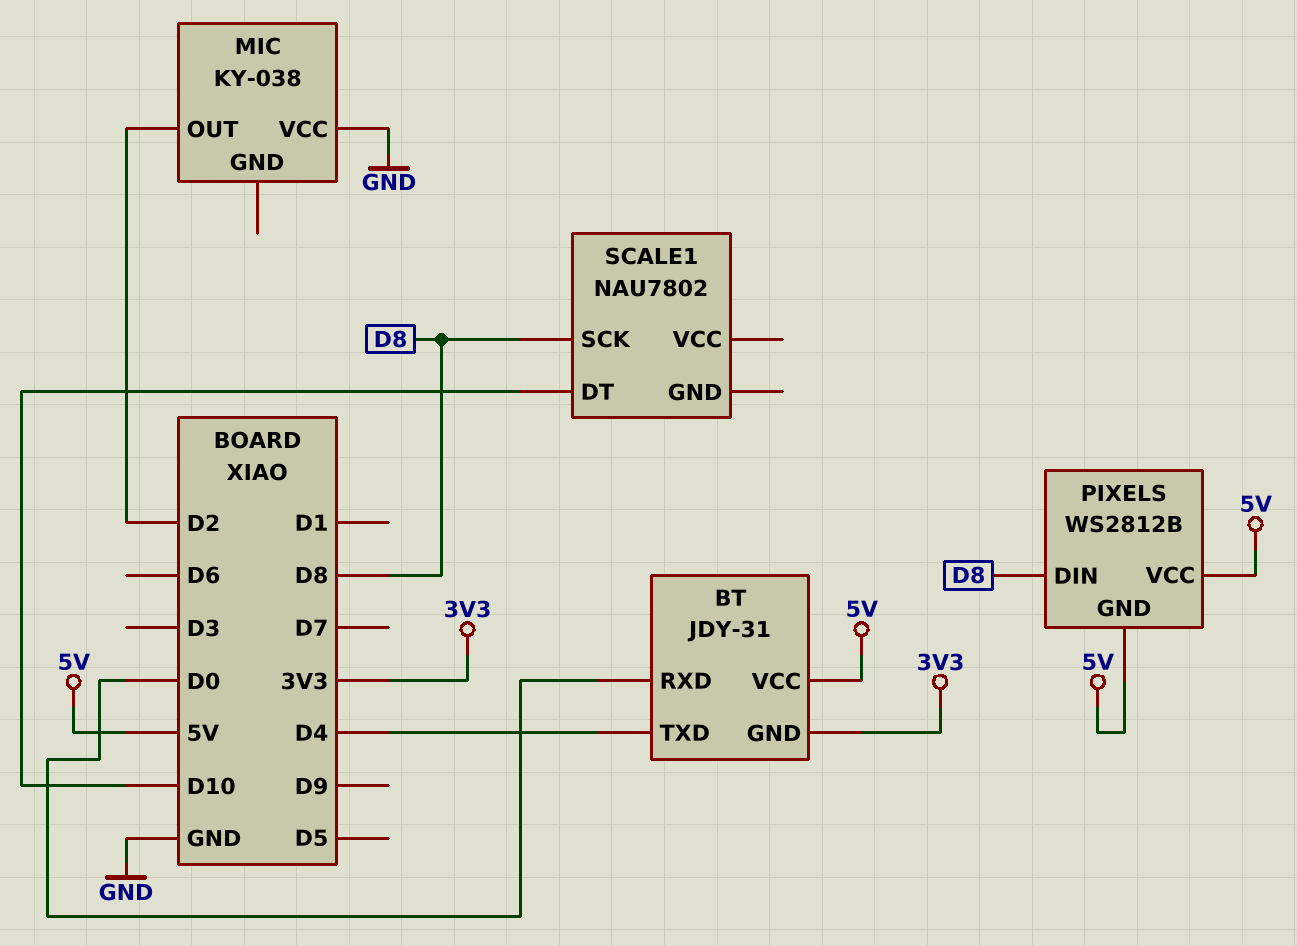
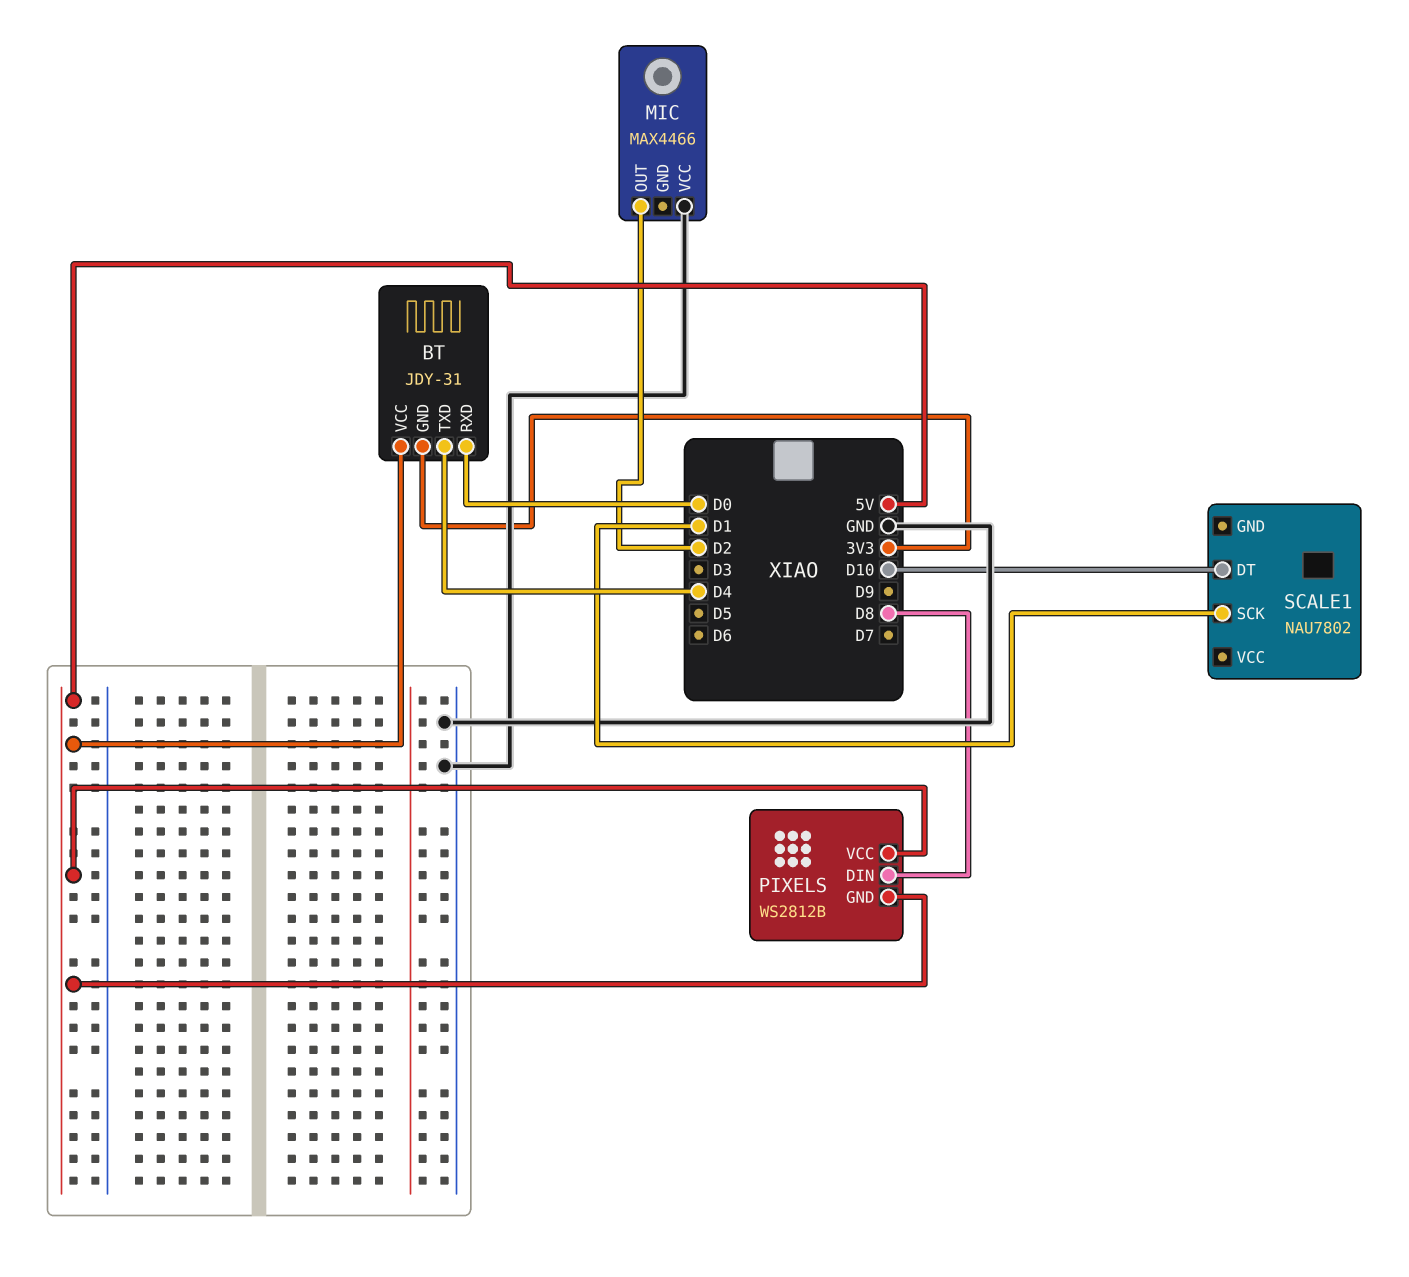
MIC: KY-038 -> MAX4466
SCALE1 pin SCK: D8 -> D1

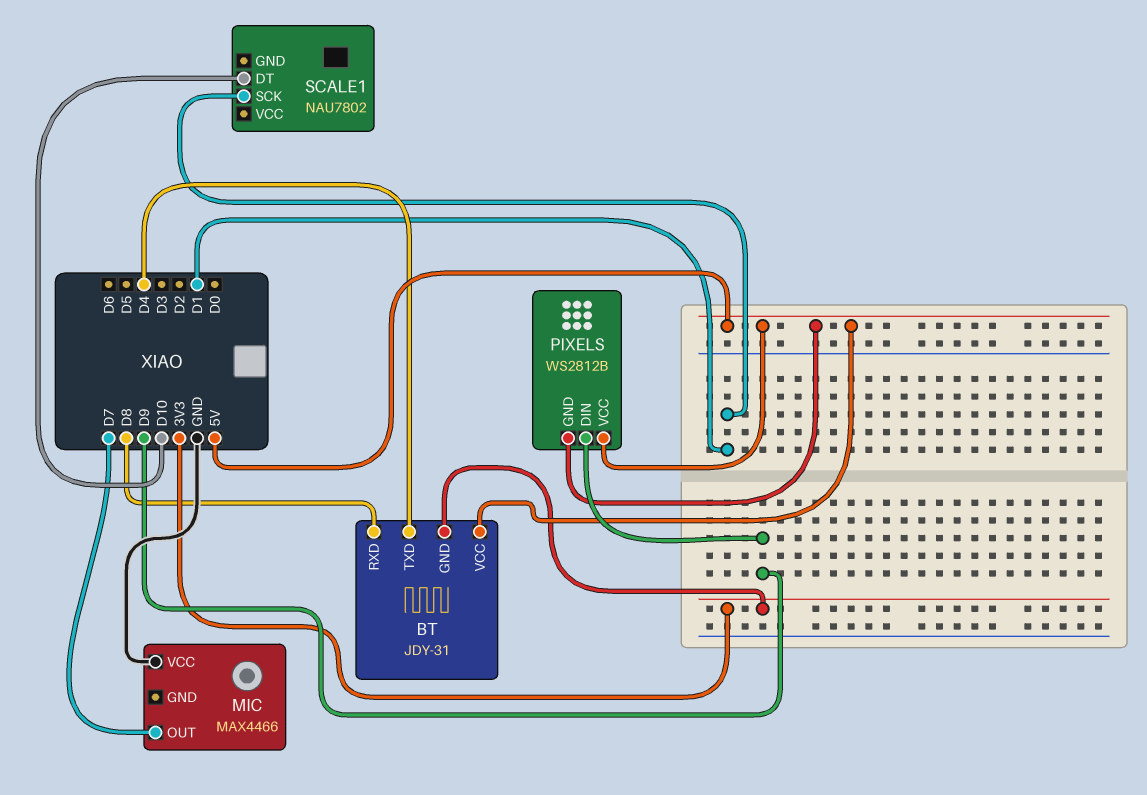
BT pin RXD: D0 -> D8
MIC pin OUT: D2 -> D7
PIXELS pin DIN: D8 -> D9

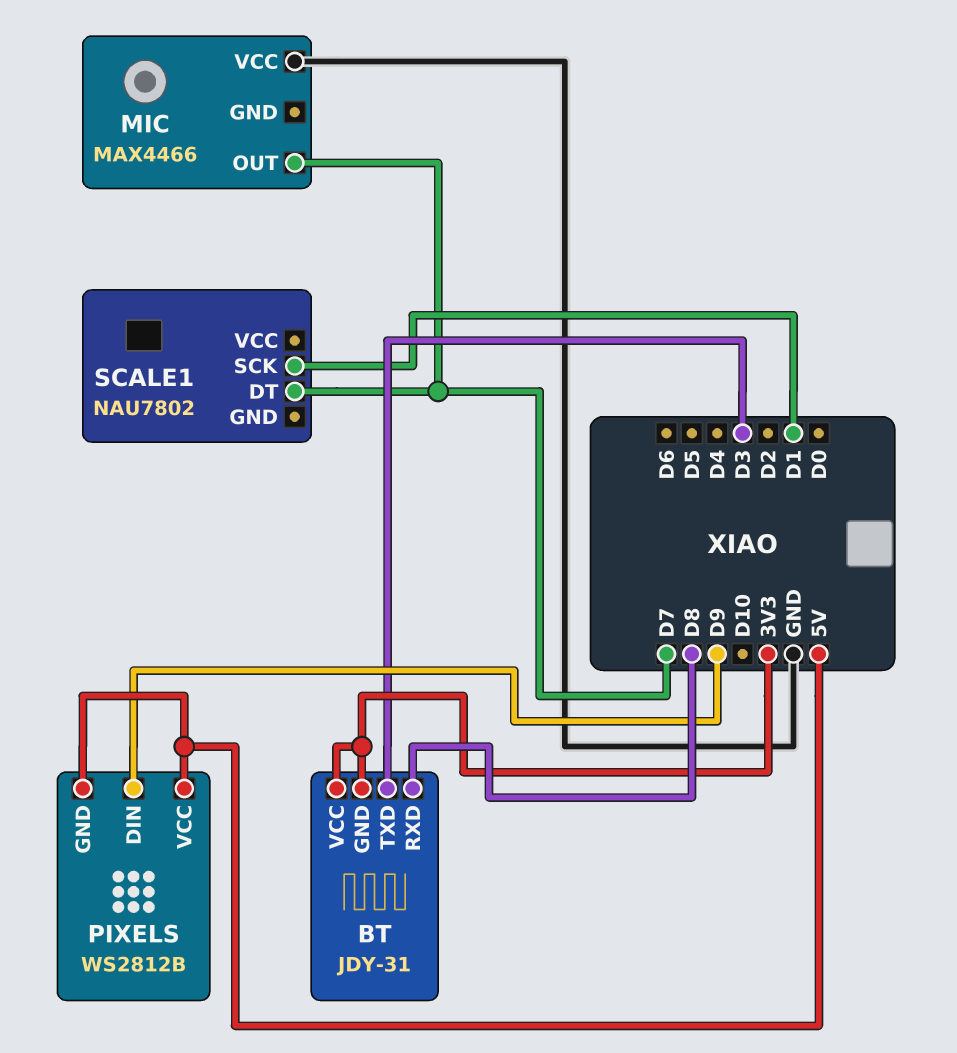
BT pin TXD: D4 -> D3
BT pin VCC: 5V -> 3V3
SCALE1 pin DT: D10 -> D7

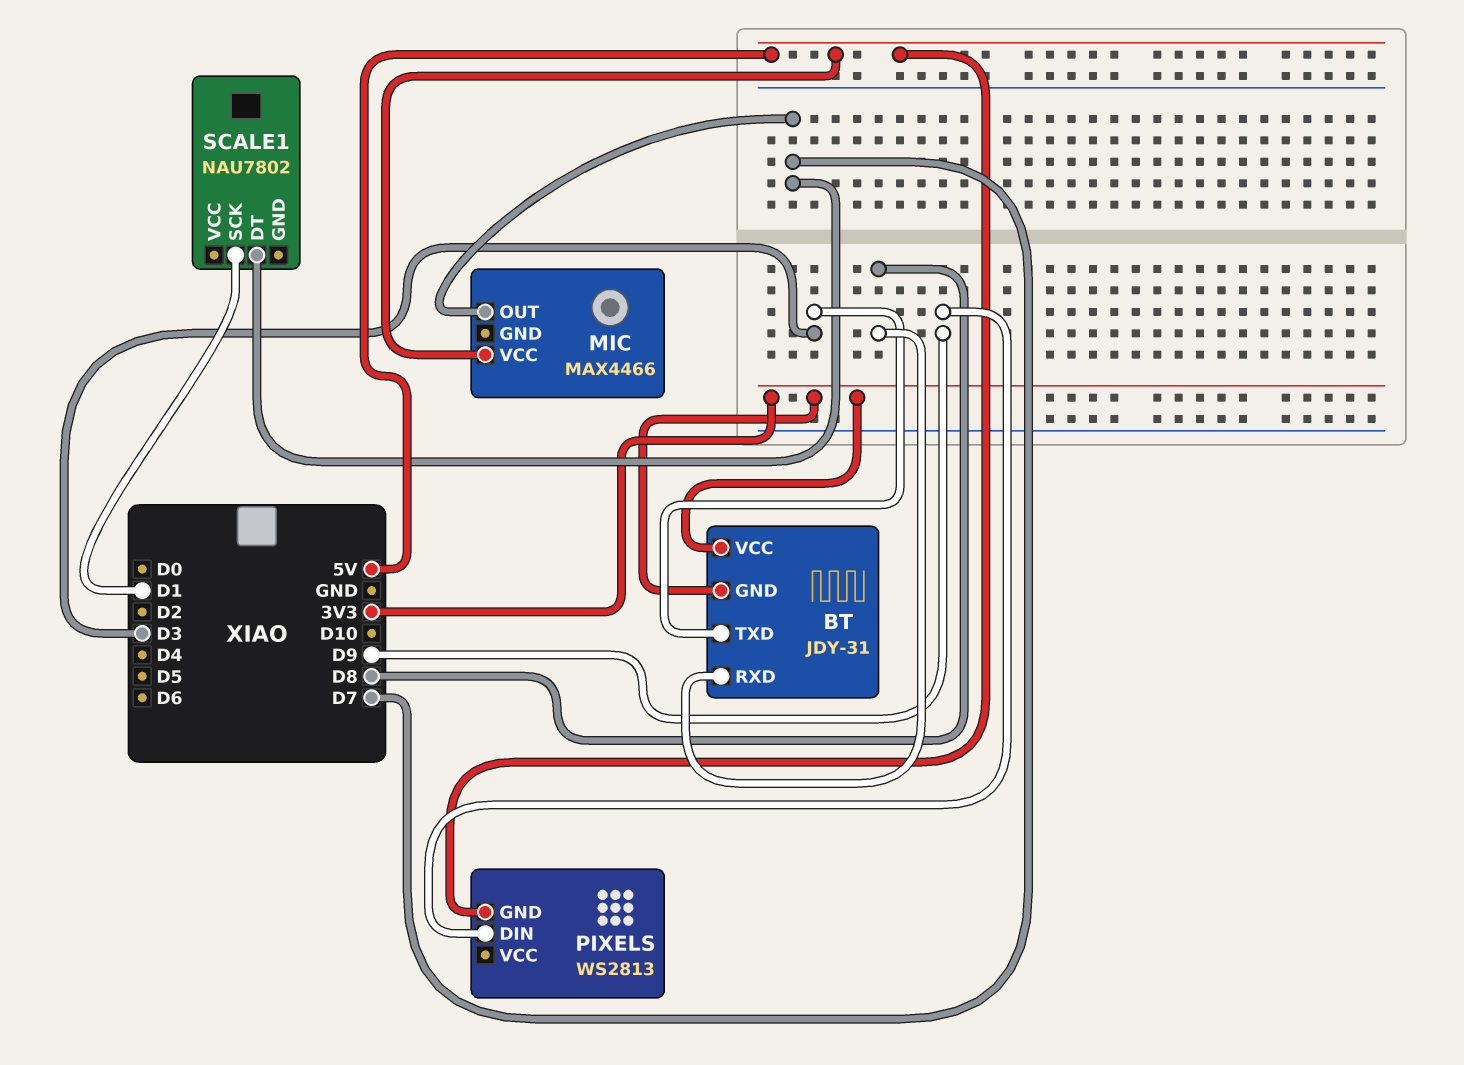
MIC pin VCC: GND -> 5V
PIXELS: WS2812B -> WS2813
PIXELS pin VCC: 5V -> none

